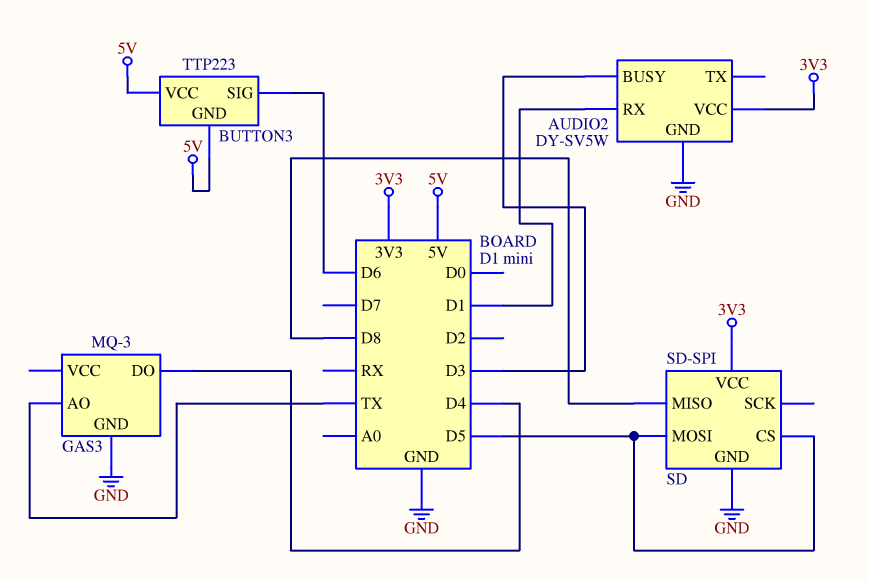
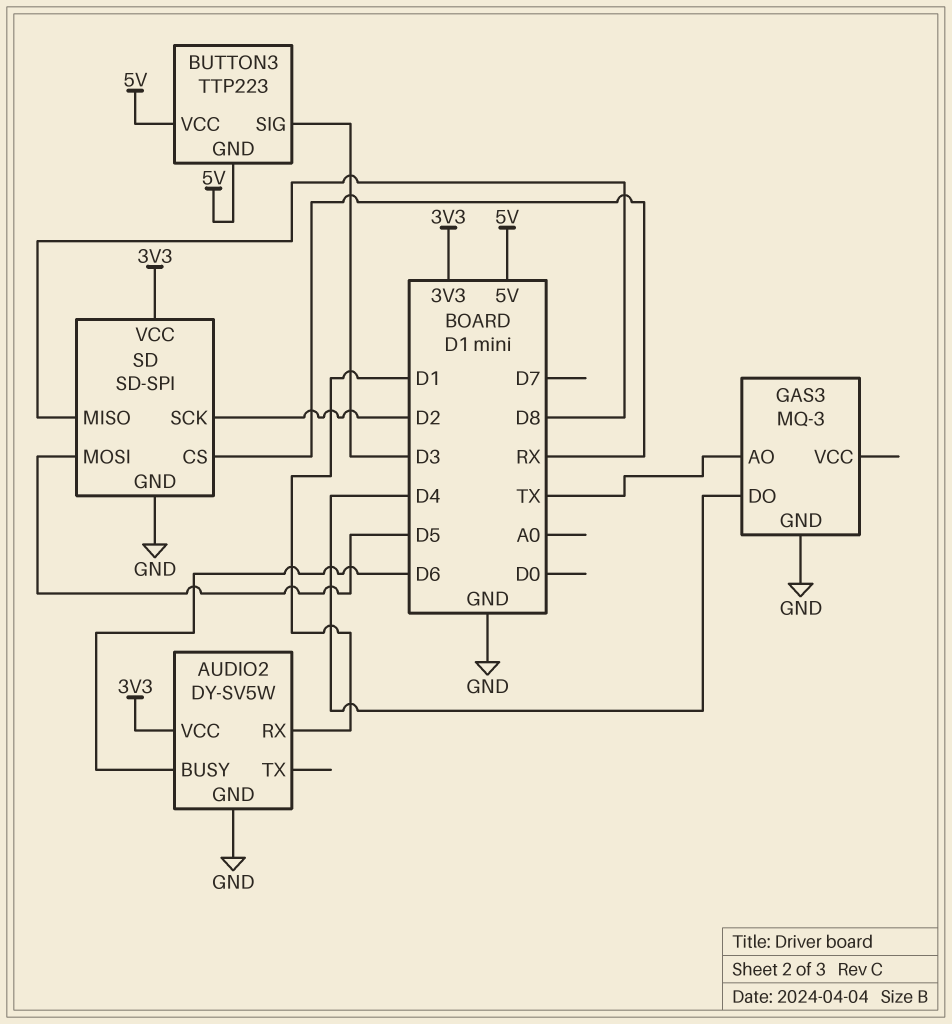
AUDIO2 pin BUSY: D3 -> D6
BUTTON3 pin SIG: D6 -> D3
SD pin CS: D5 -> RX
SD pin SCK: none -> D2

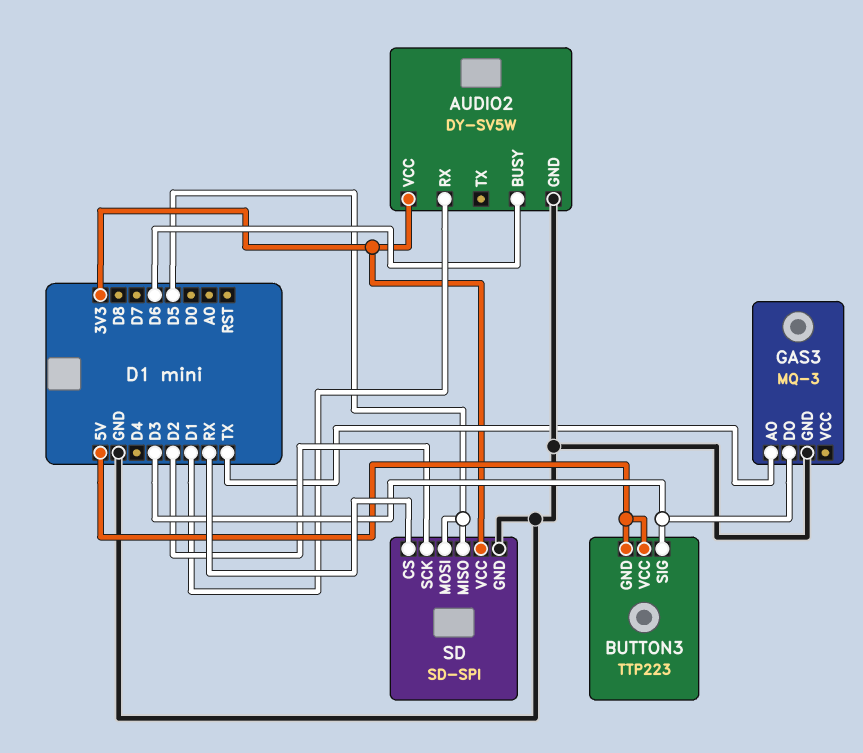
GAS3 pin DO: D4 -> D3
SD pin MISO: D8 -> D5

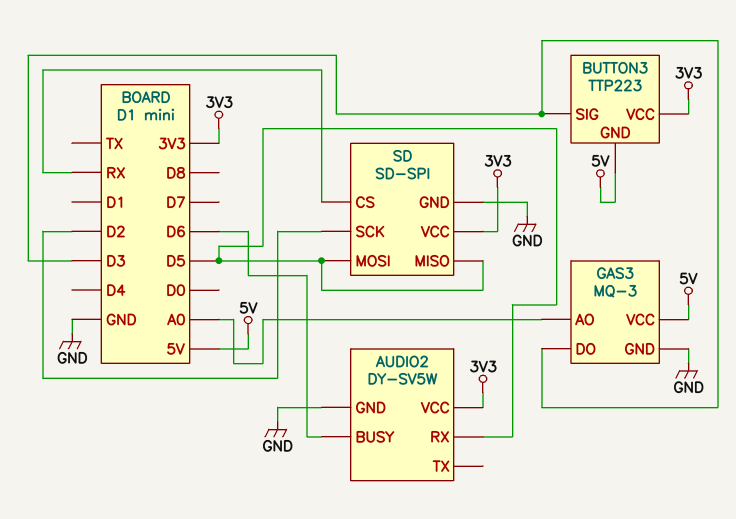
AUDIO2 pin RX: D1 -> D5
BUTTON3 pin VCC: 5V -> 3V3
GAS3 pin AO: TX -> A0
GAS3 pin VCC: none -> 5V

